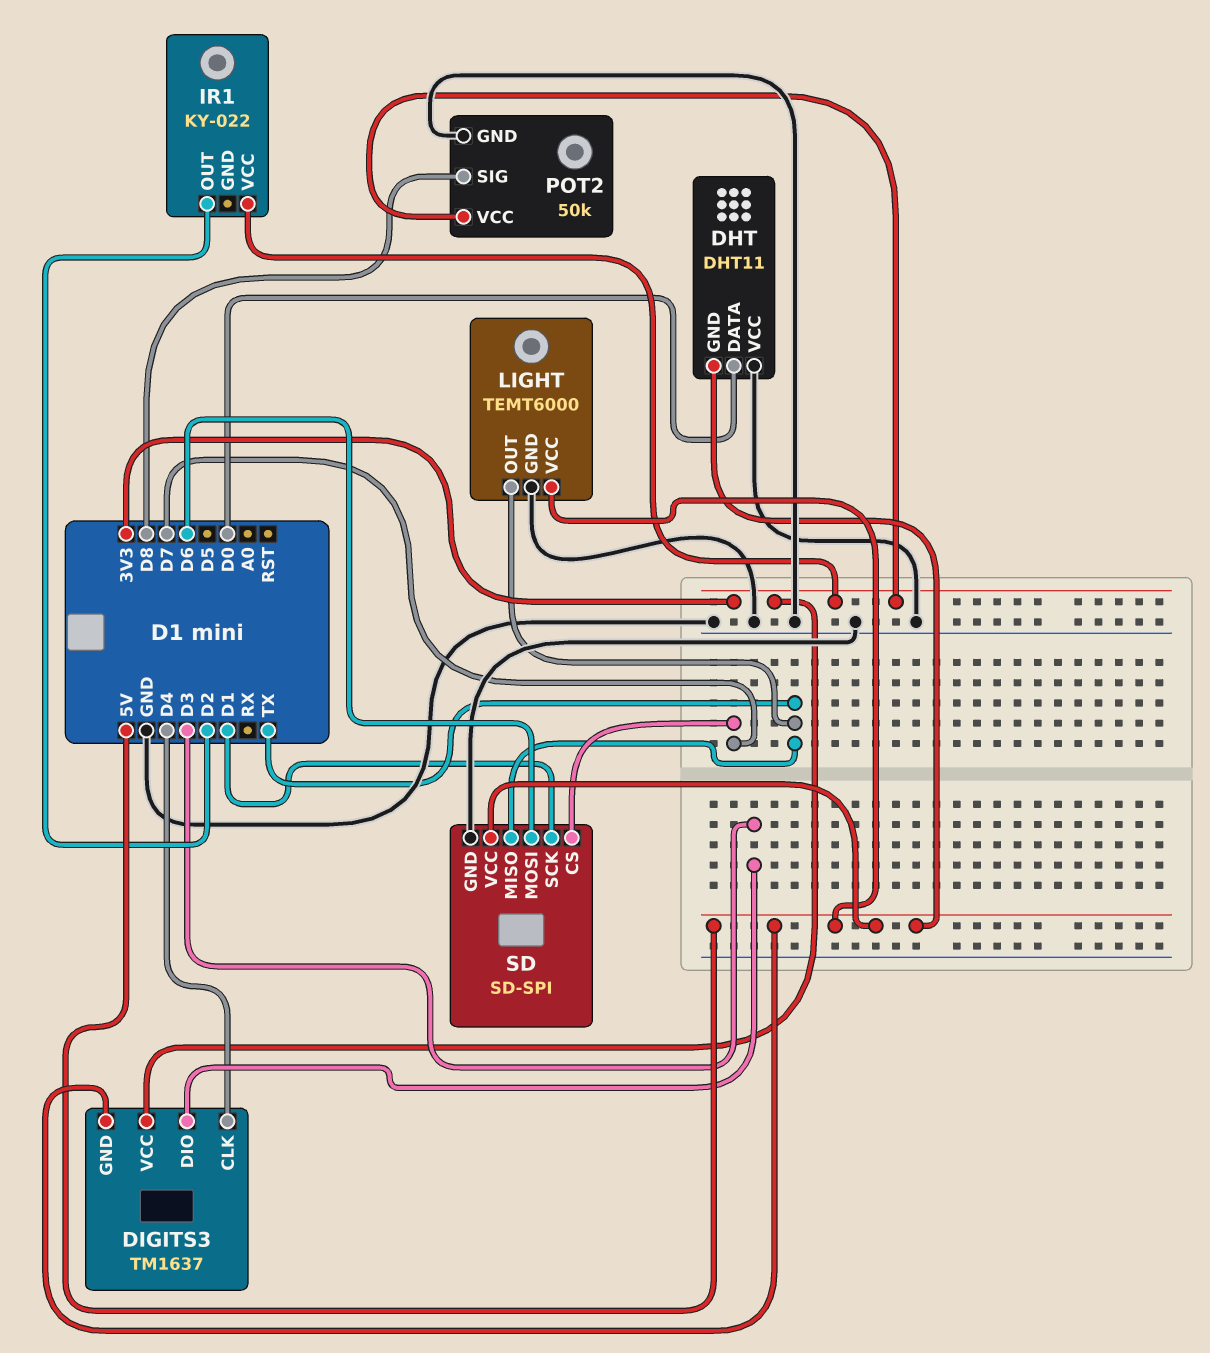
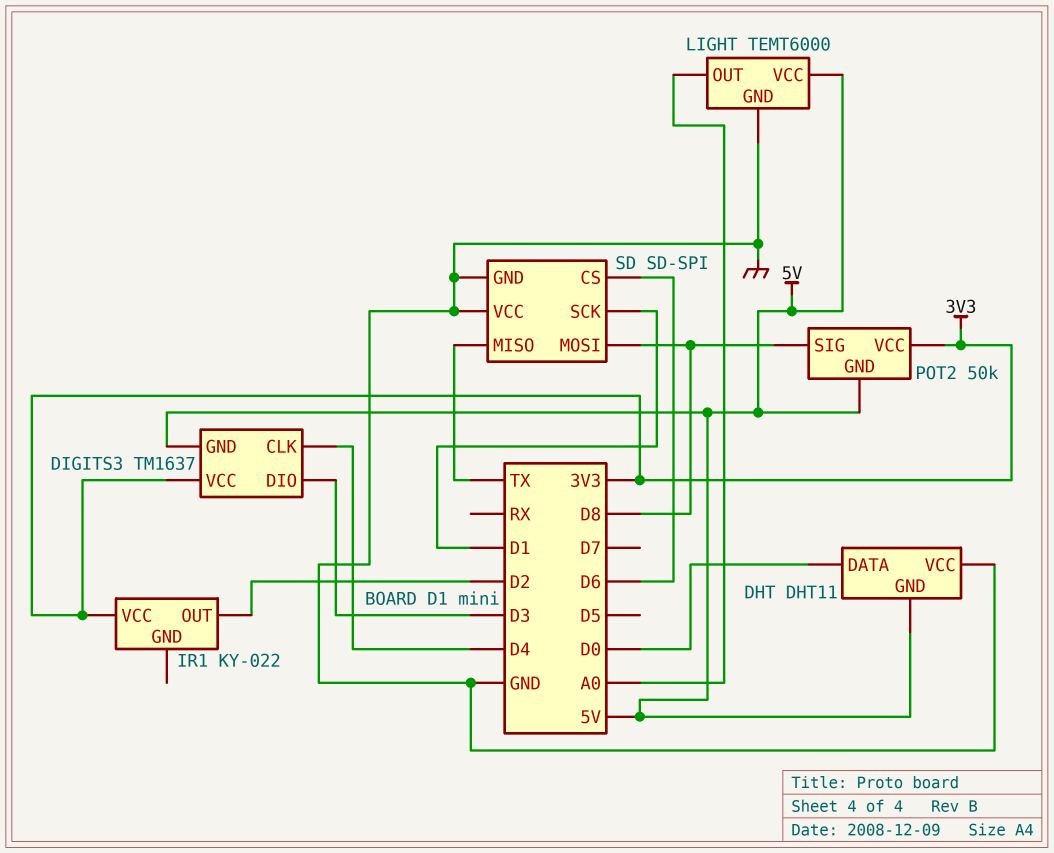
LIGHT pin OUT: TX -> A0
POT2 pin GND: GND -> 5V
SD pin CS: D7 -> D6
SD pin MOSI: D6 -> D8
SD pin VCC: 5V -> GND

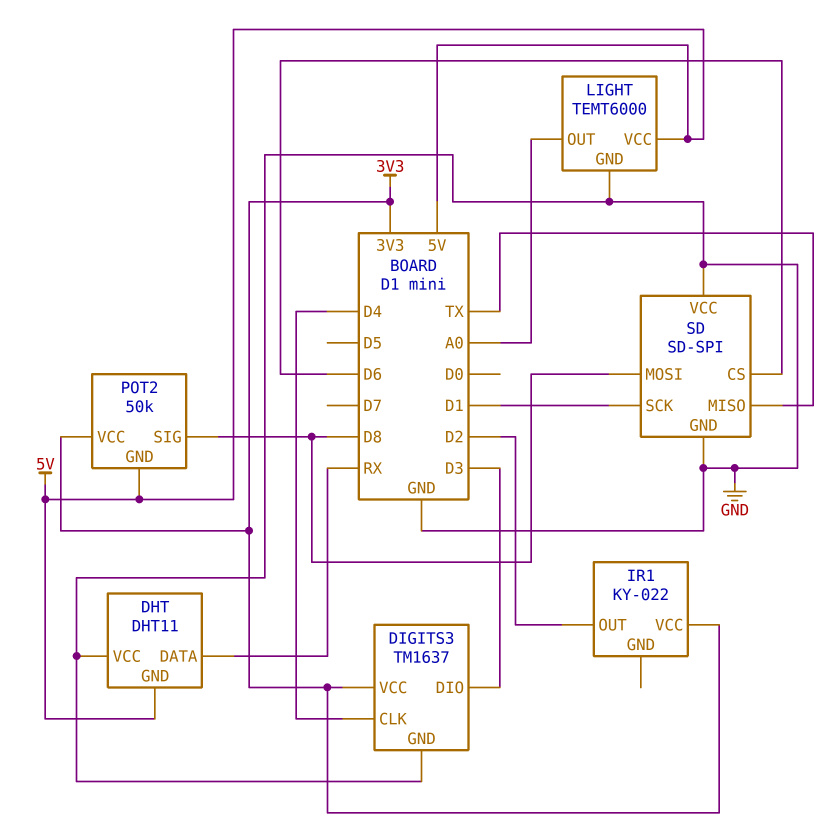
DHT pin DATA: D0 -> RX
DIGITS3 pin GND: 5V -> GND

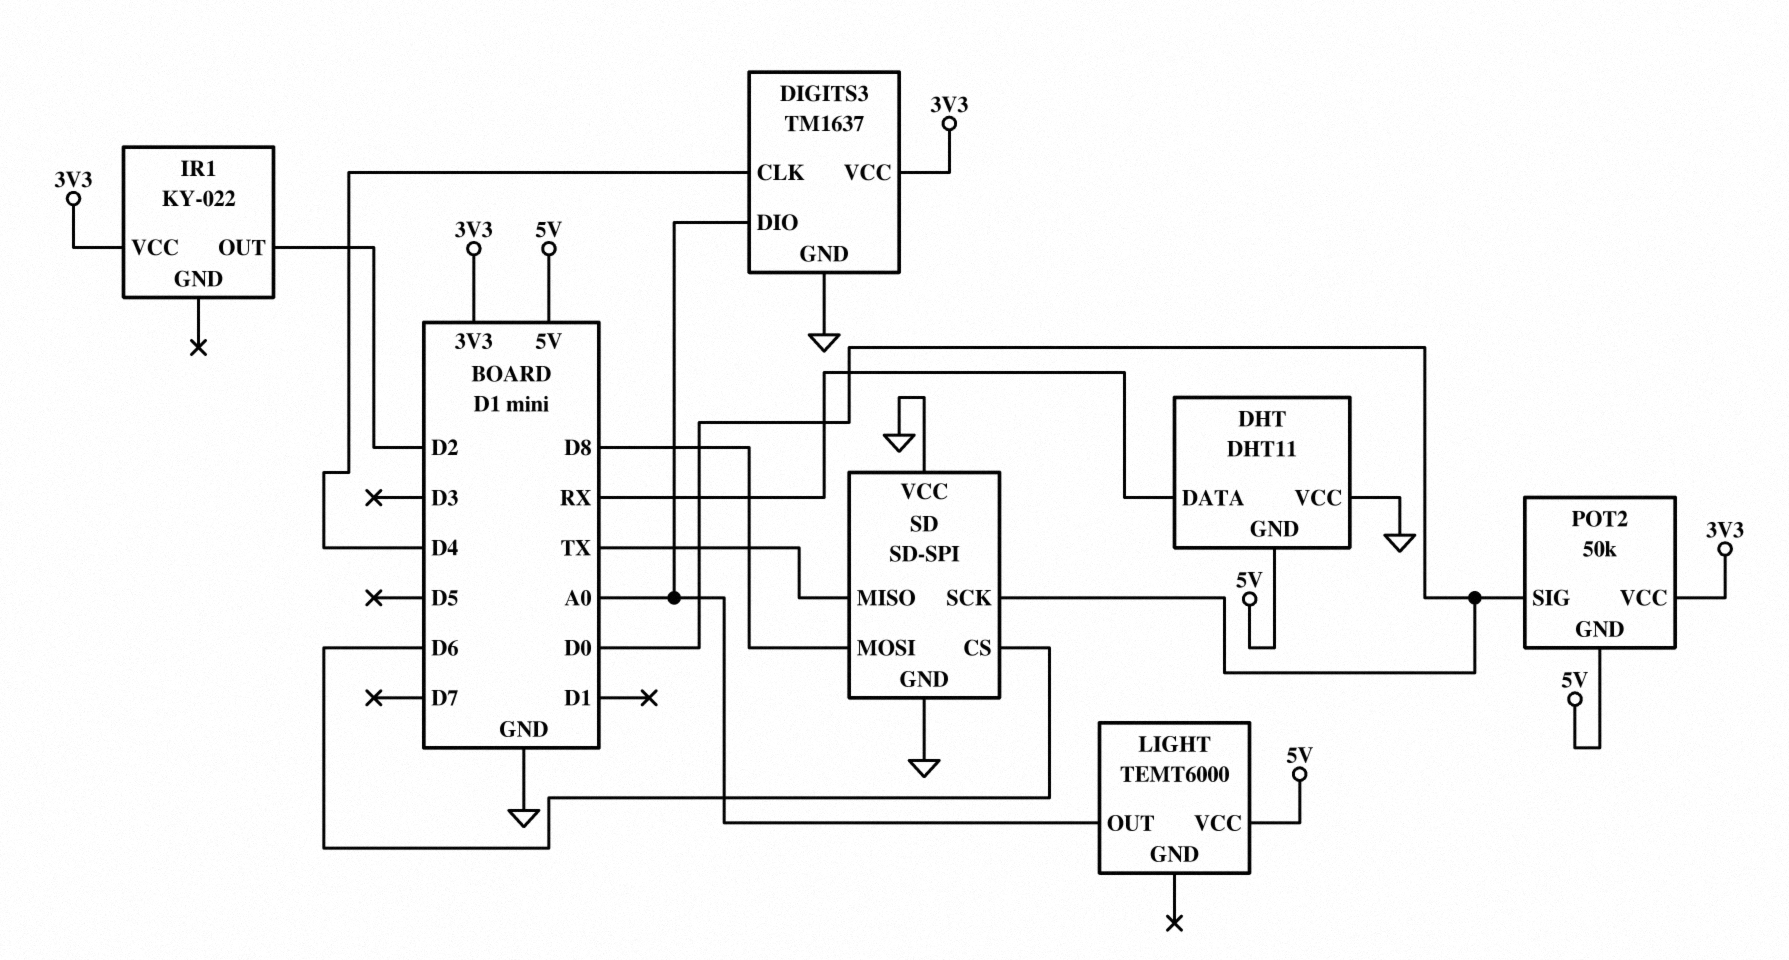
DIGITS3 pin DIO: D3 -> A0
LIGHT pin GND: GND -> none
POT2 pin SIG: D8 -> D0
SD pin SCK: D1 -> D0

